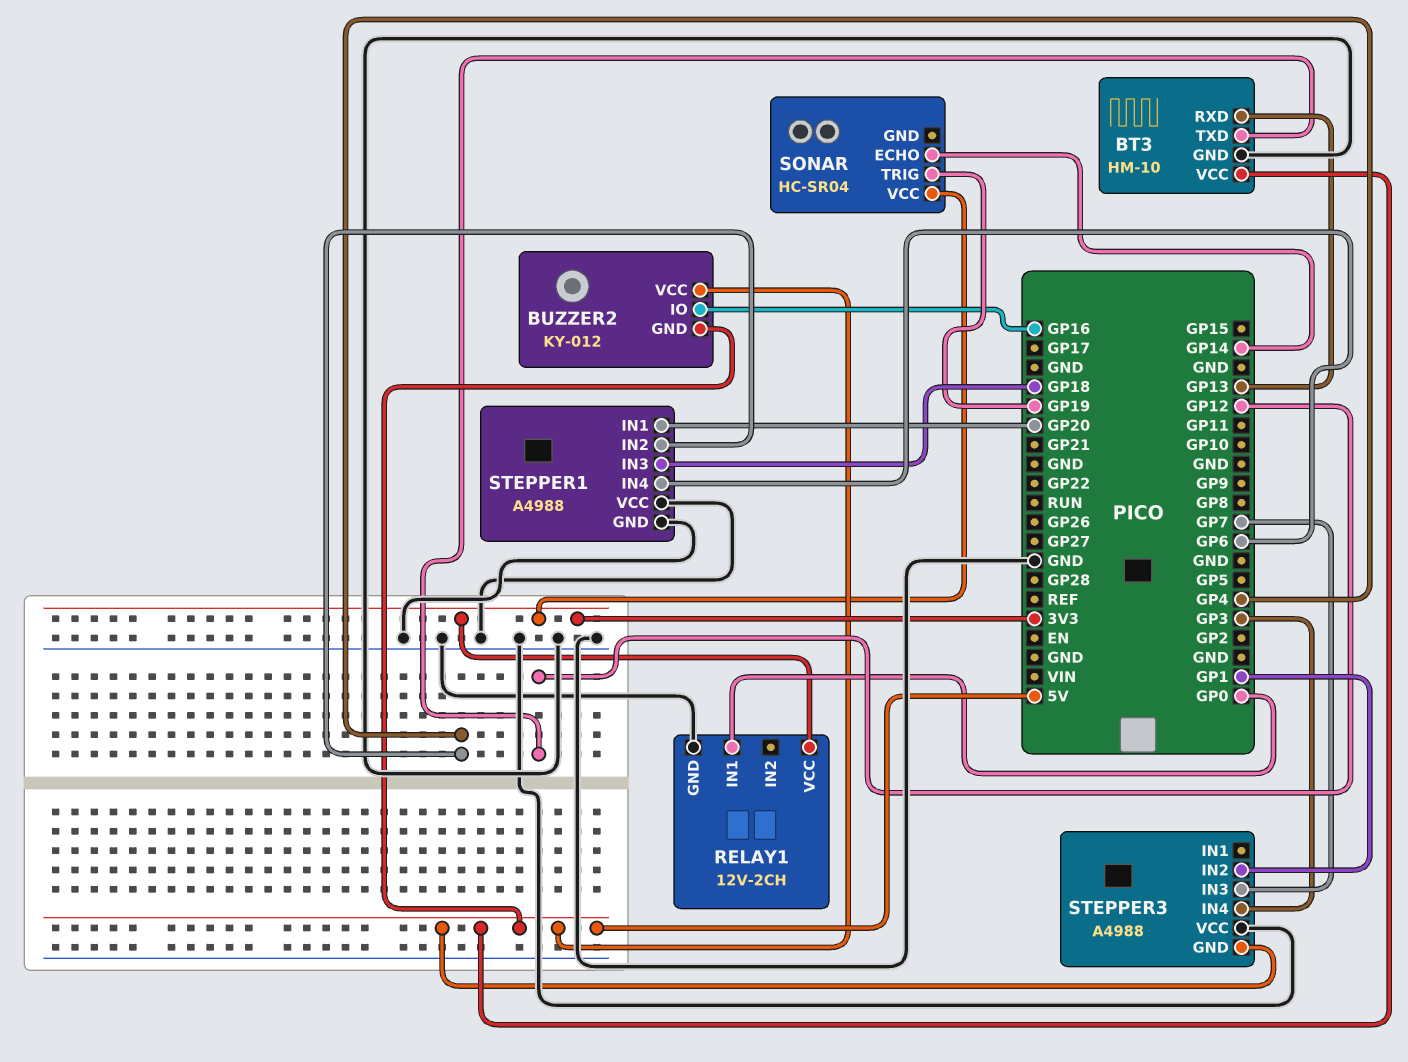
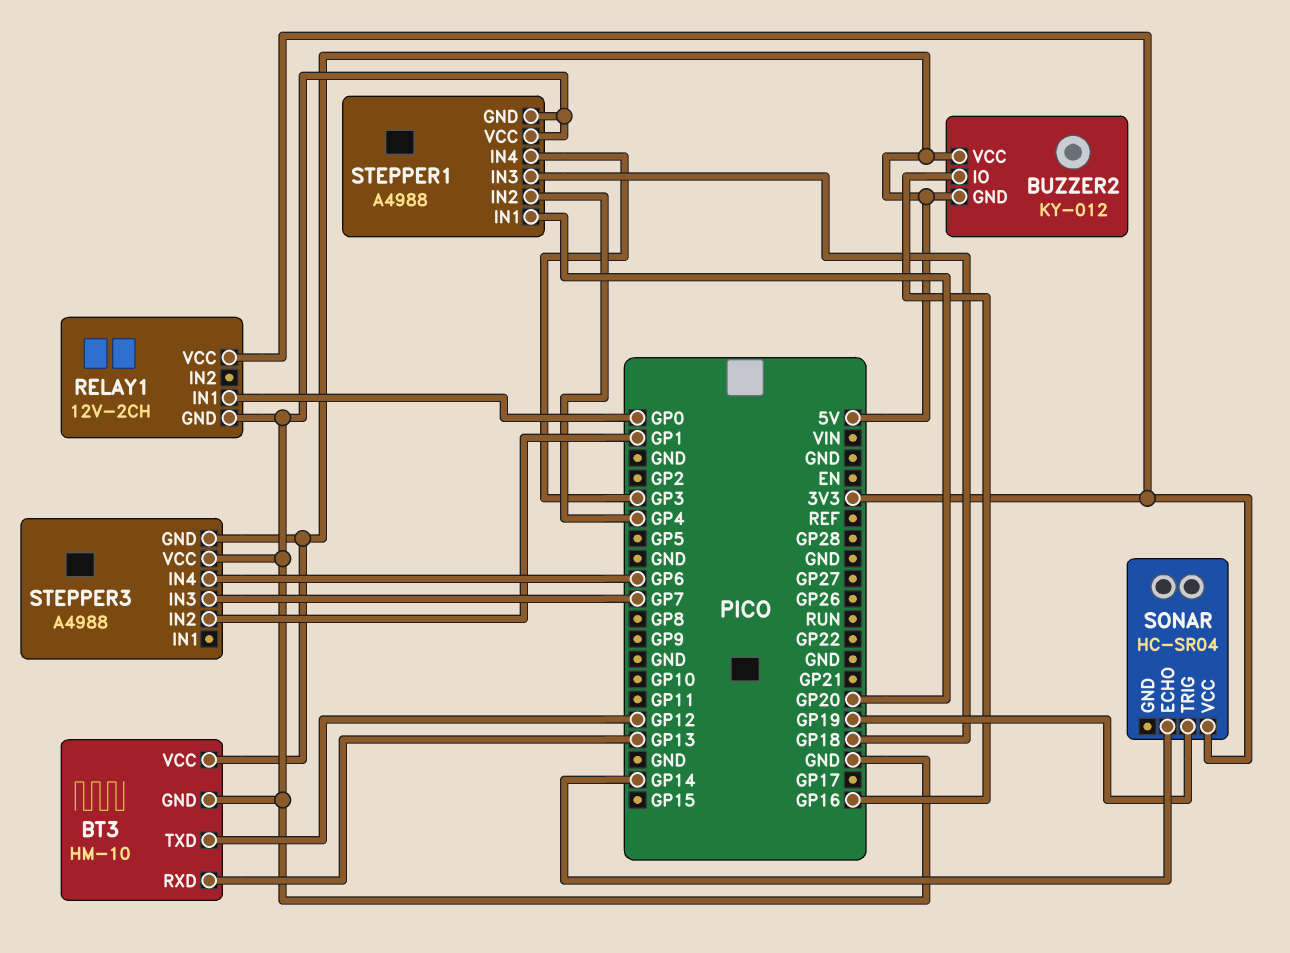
STEPPER1 pin IN4: GP6 -> GP3
STEPPER3 pin IN4: GP3 -> GP6

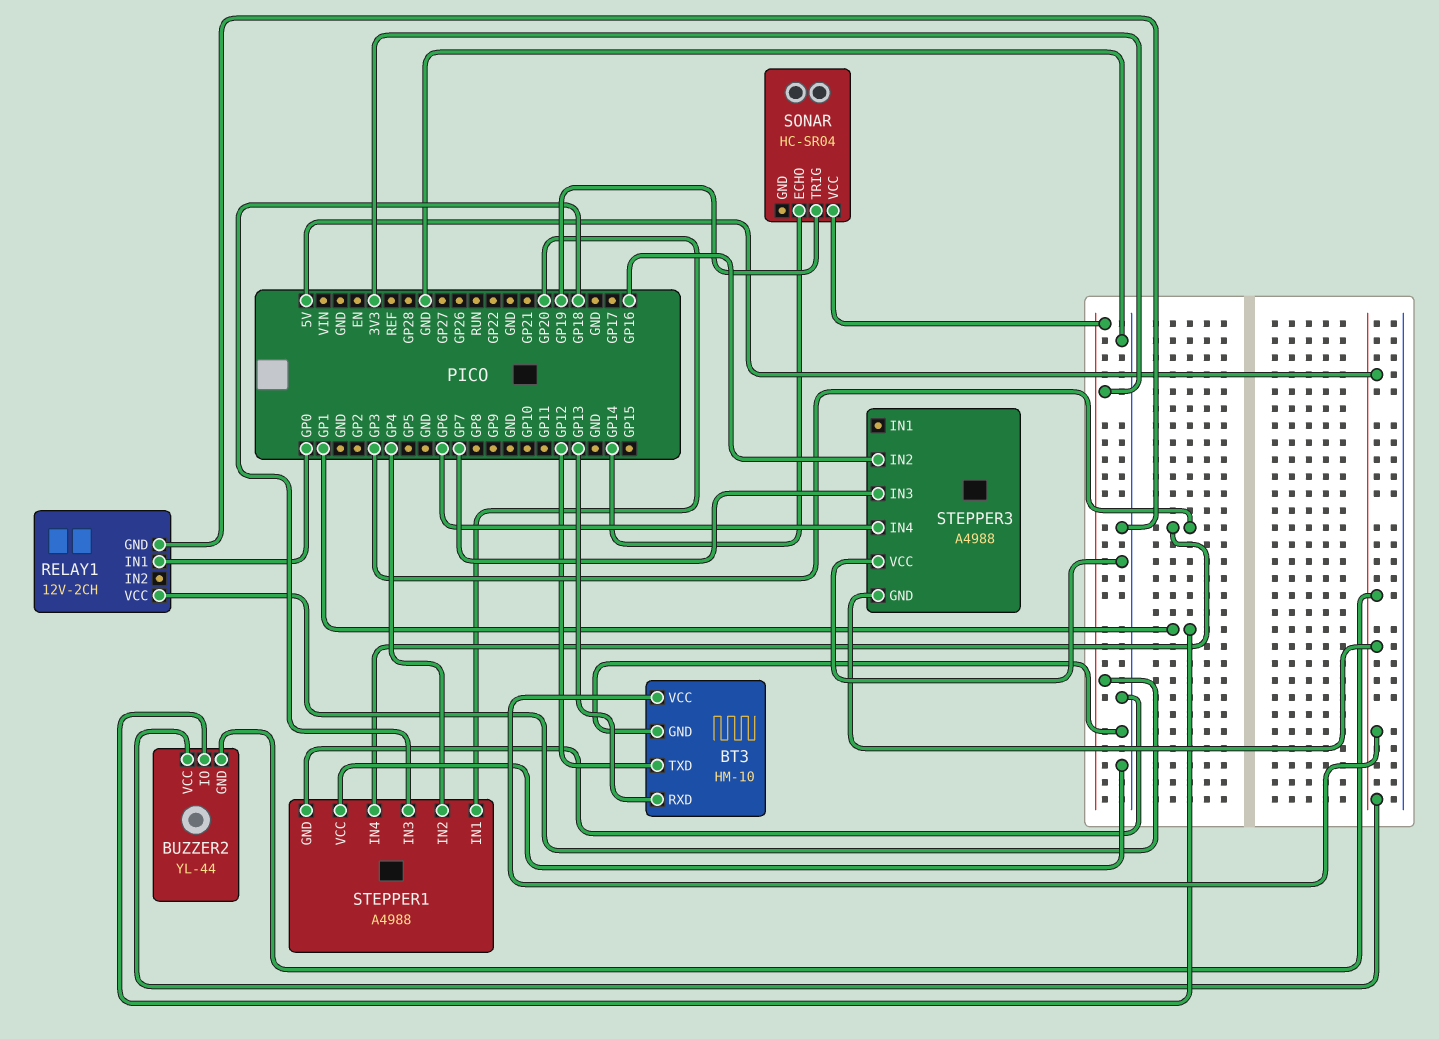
BUZZER2: KY-012 -> YL-44
BUZZER2 pin IO: GP16 -> GP1
STEPPER3 pin IN2: GP1 -> GP16

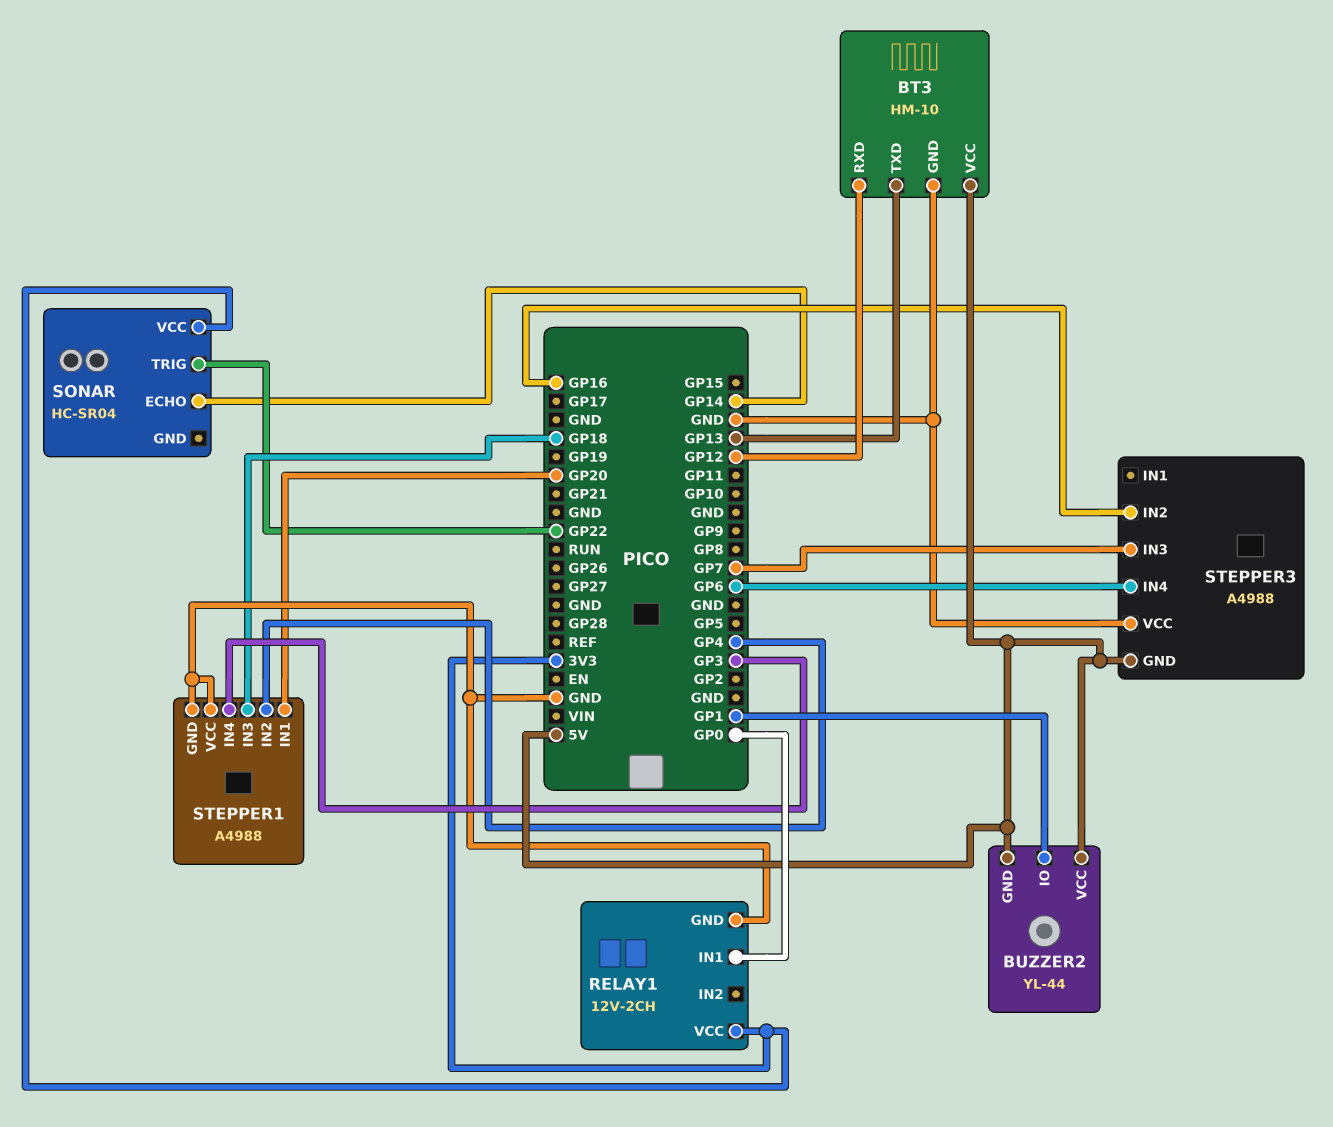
BT3 pin RXD: GP13 -> GP12
BT3 pin TXD: GP12 -> GP13
SONAR pin TRIG: GP19 -> GP22

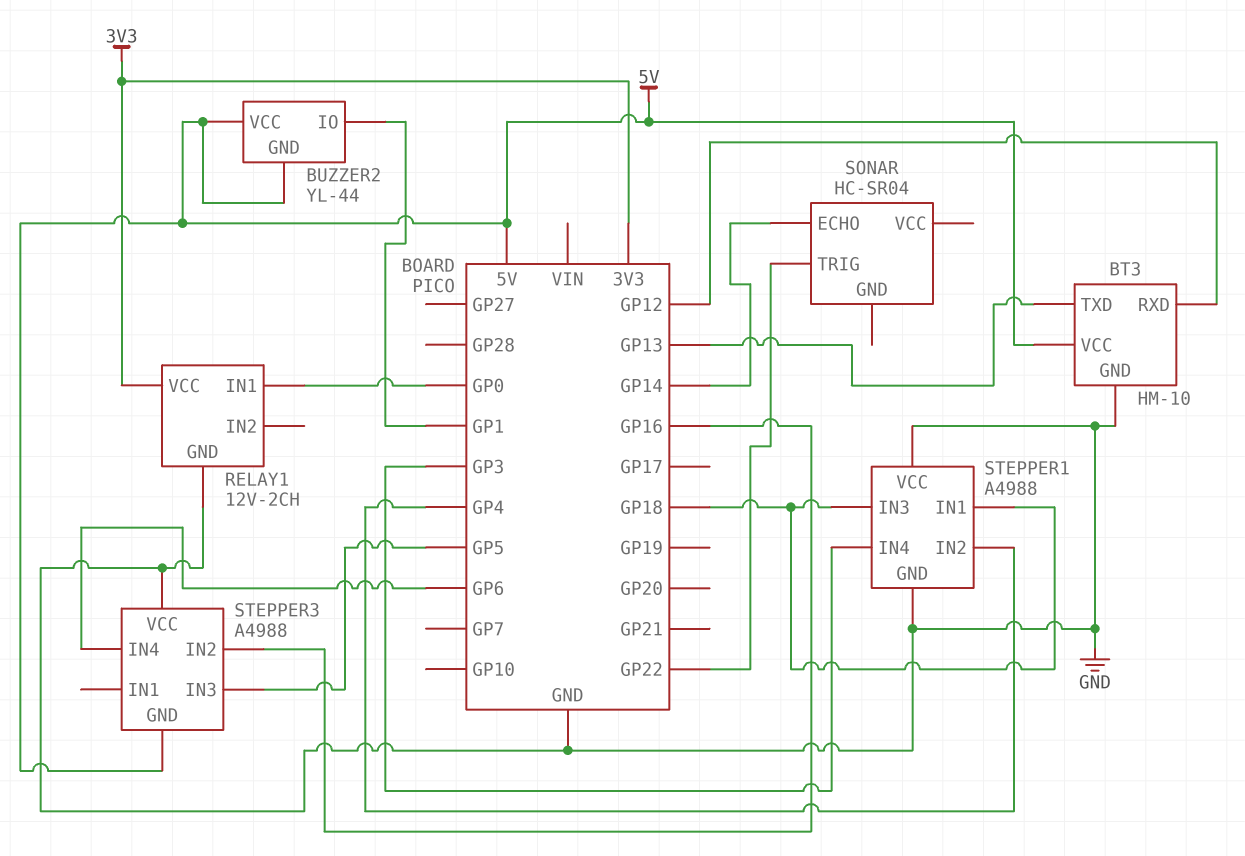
SONAR pin VCC: 3V3 -> none
STEPPER1 pin IN1: GP20 -> GP18
STEPPER3 pin IN3: GP7 -> GP5

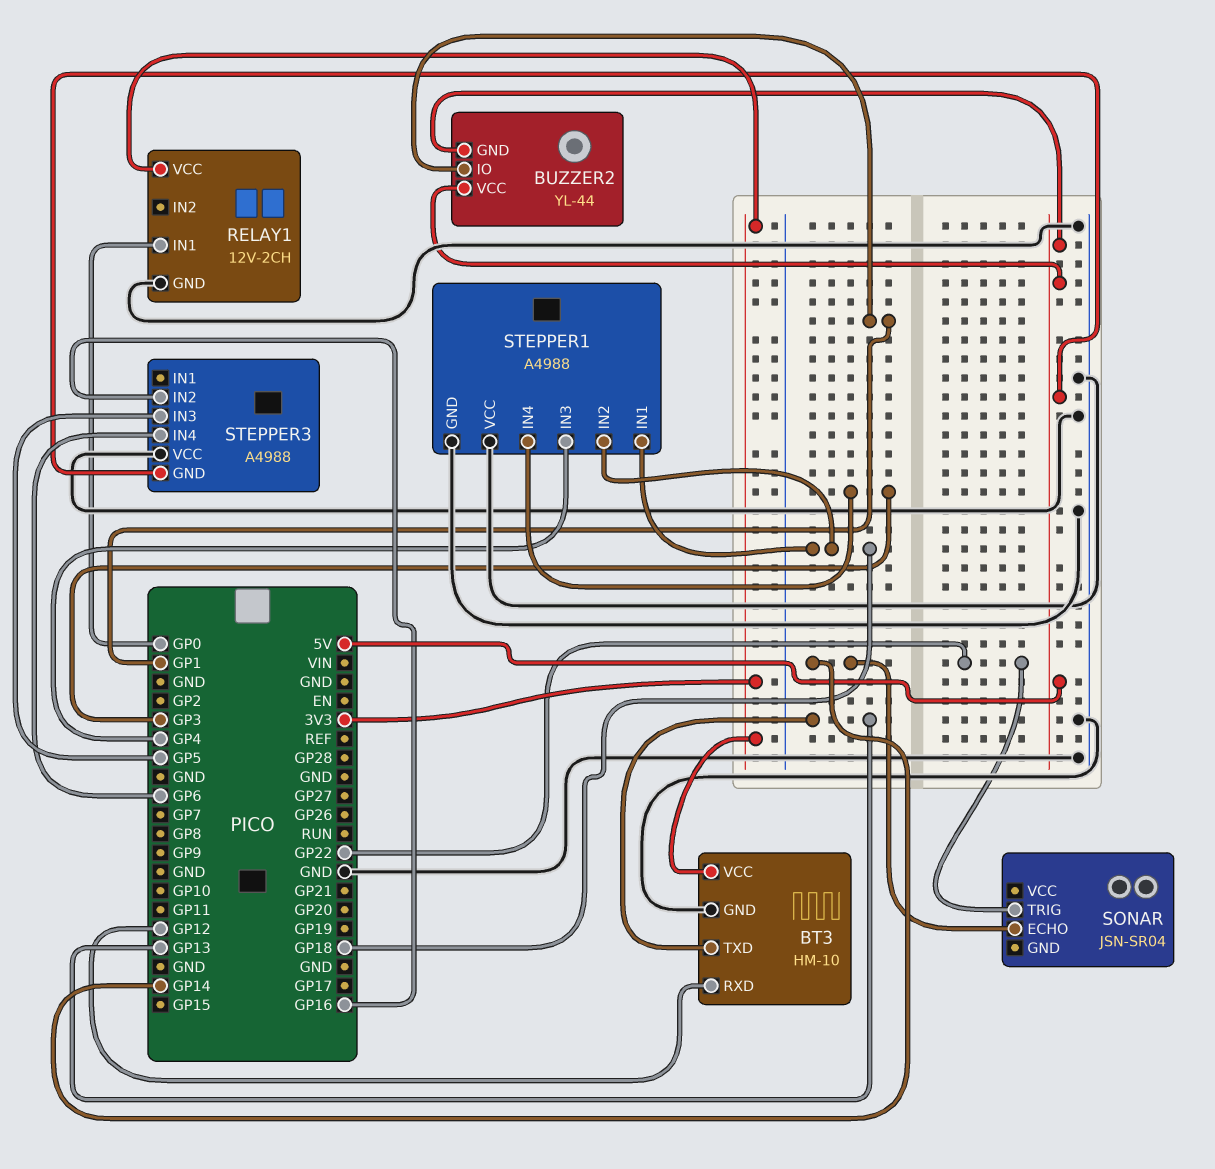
BT3 pin VCC: 5V -> 3V3
SONAR: HC-SR04 -> JSN-SR04
STEPPER1 pin IN2: GP4 -> GP18
STEPPER1 pin IN3: GP18 -> GP4

